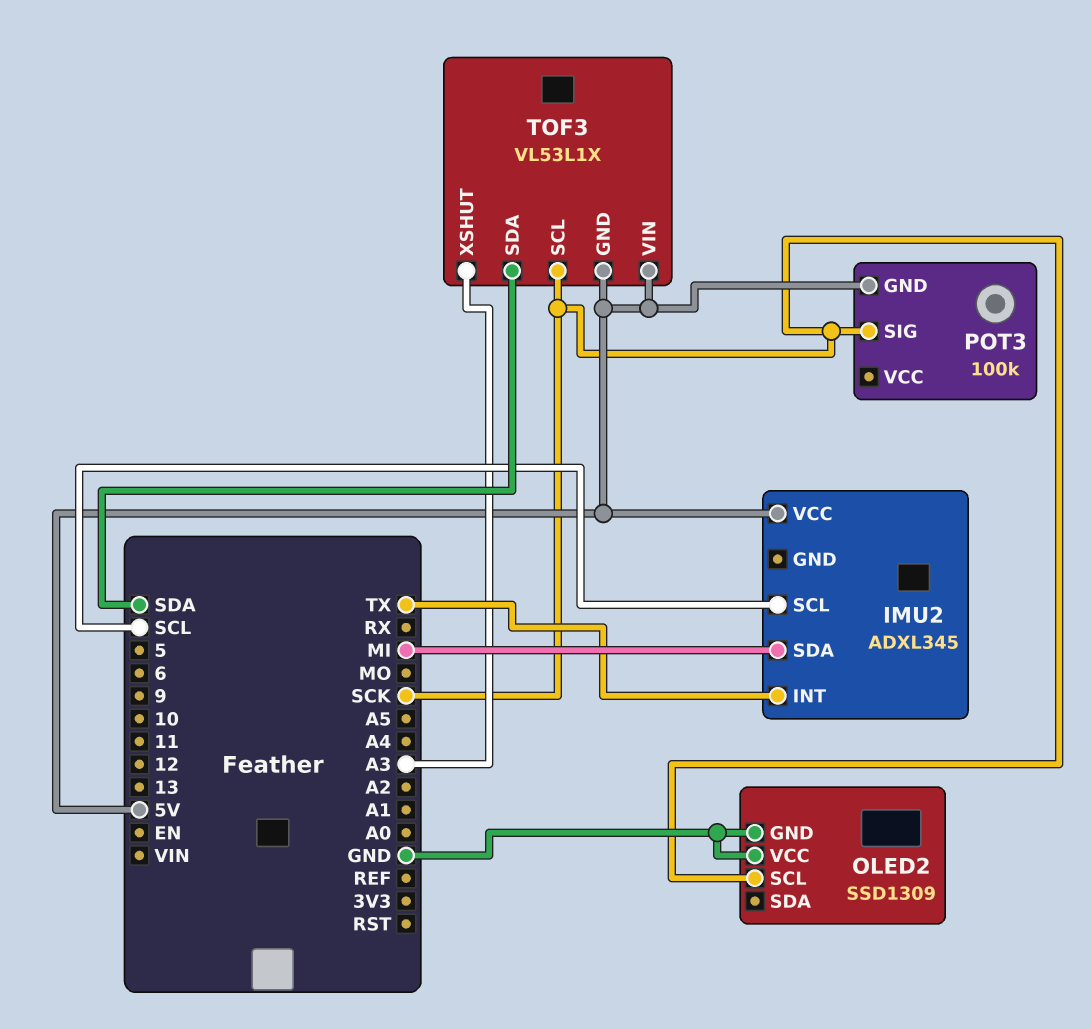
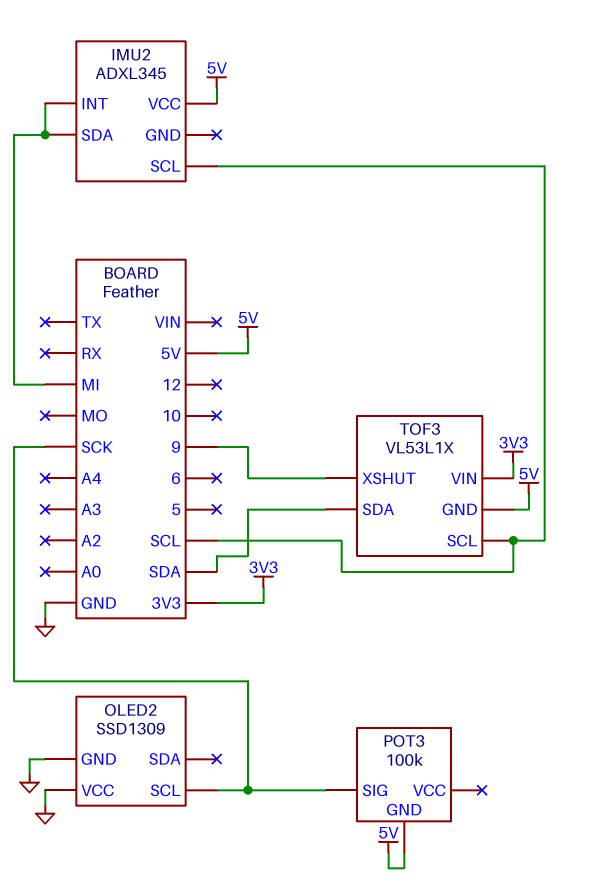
IMU2 pin INT: TX -> MI
TOF3 pin SCL: SCK -> SCL
TOF3 pin VIN: 5V -> 3V3
TOF3 pin XSHUT: A3 -> 9

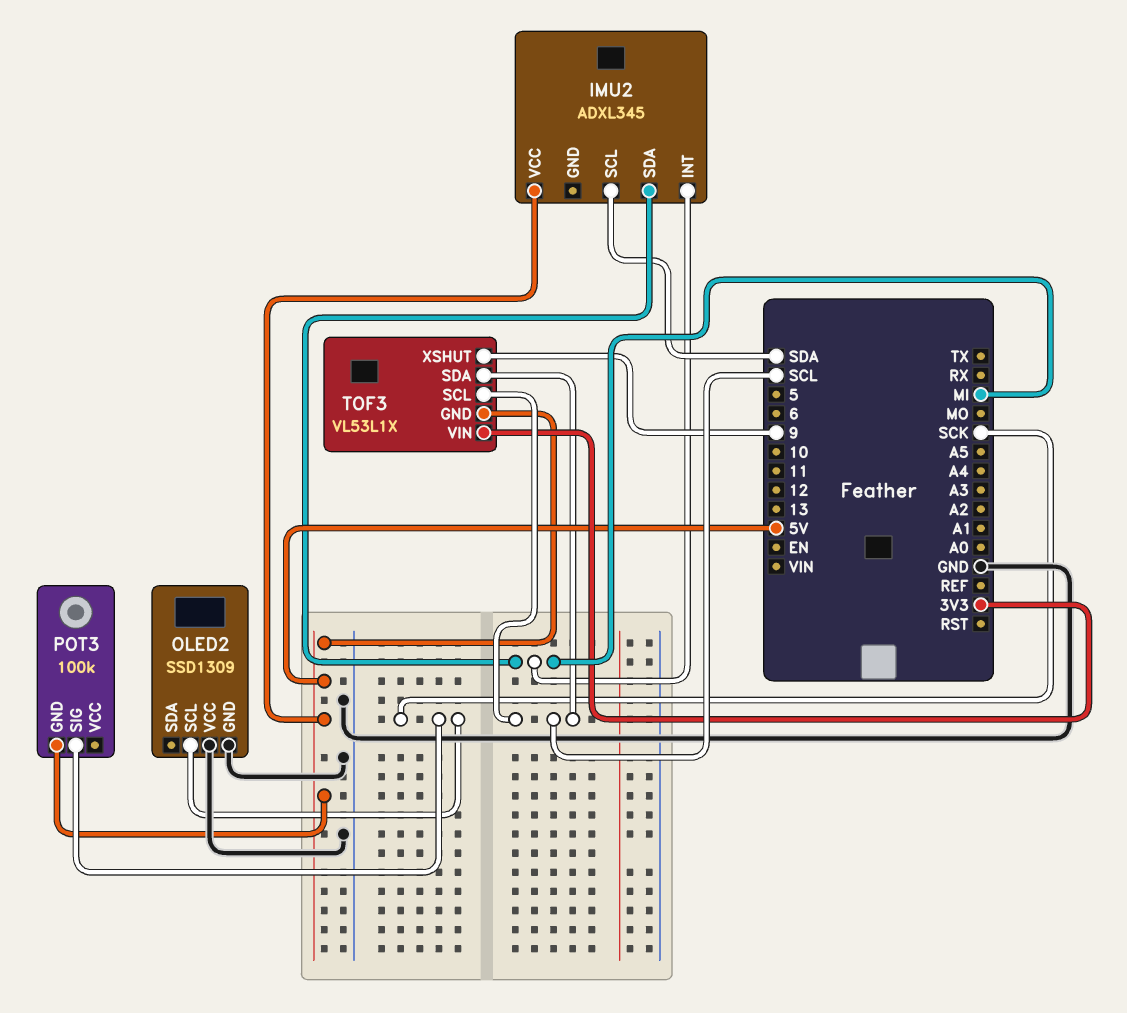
IMU2 pin SCL: SCL -> SDA
TOF3 pin SDA: SDA -> SCL

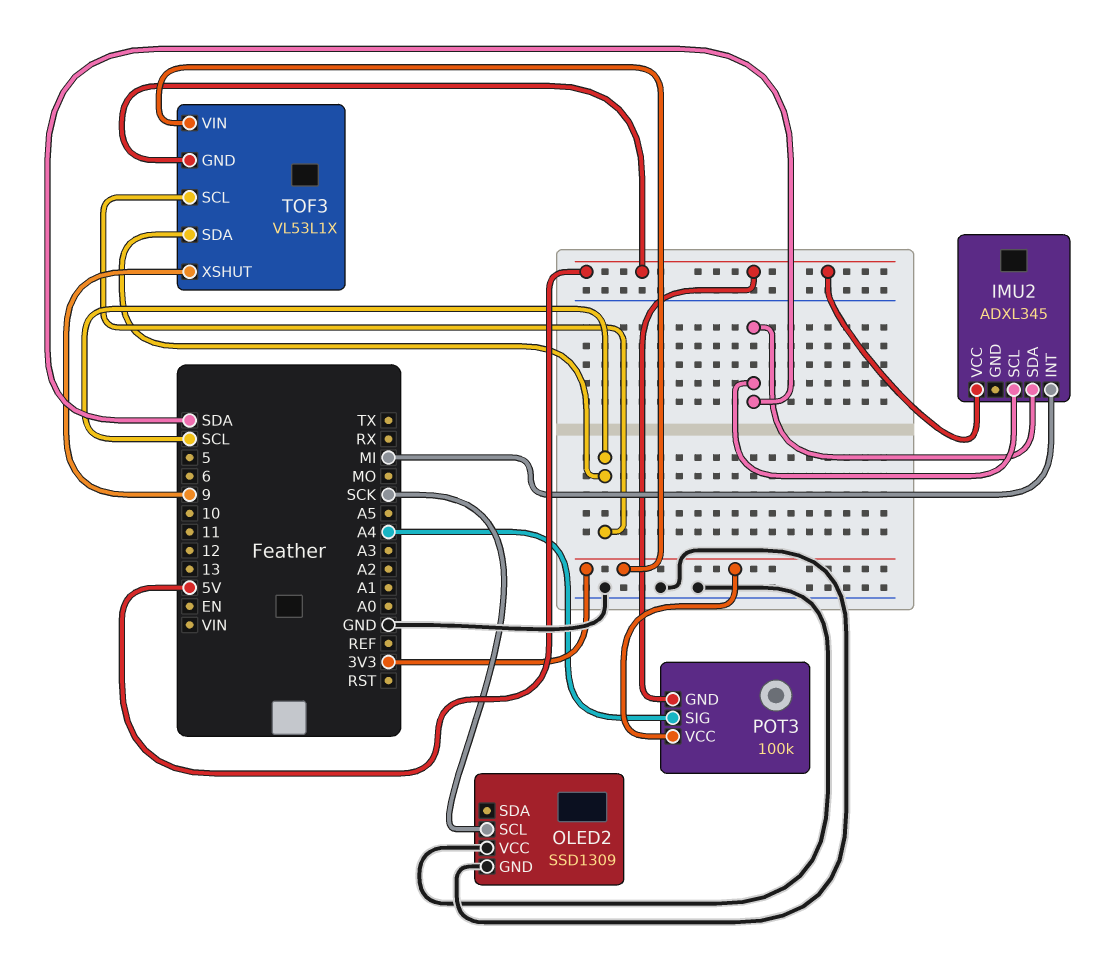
IMU2 pin SDA: MI -> SDA
POT3 pin SIG: SCK -> A4
POT3 pin VCC: none -> 3V3

